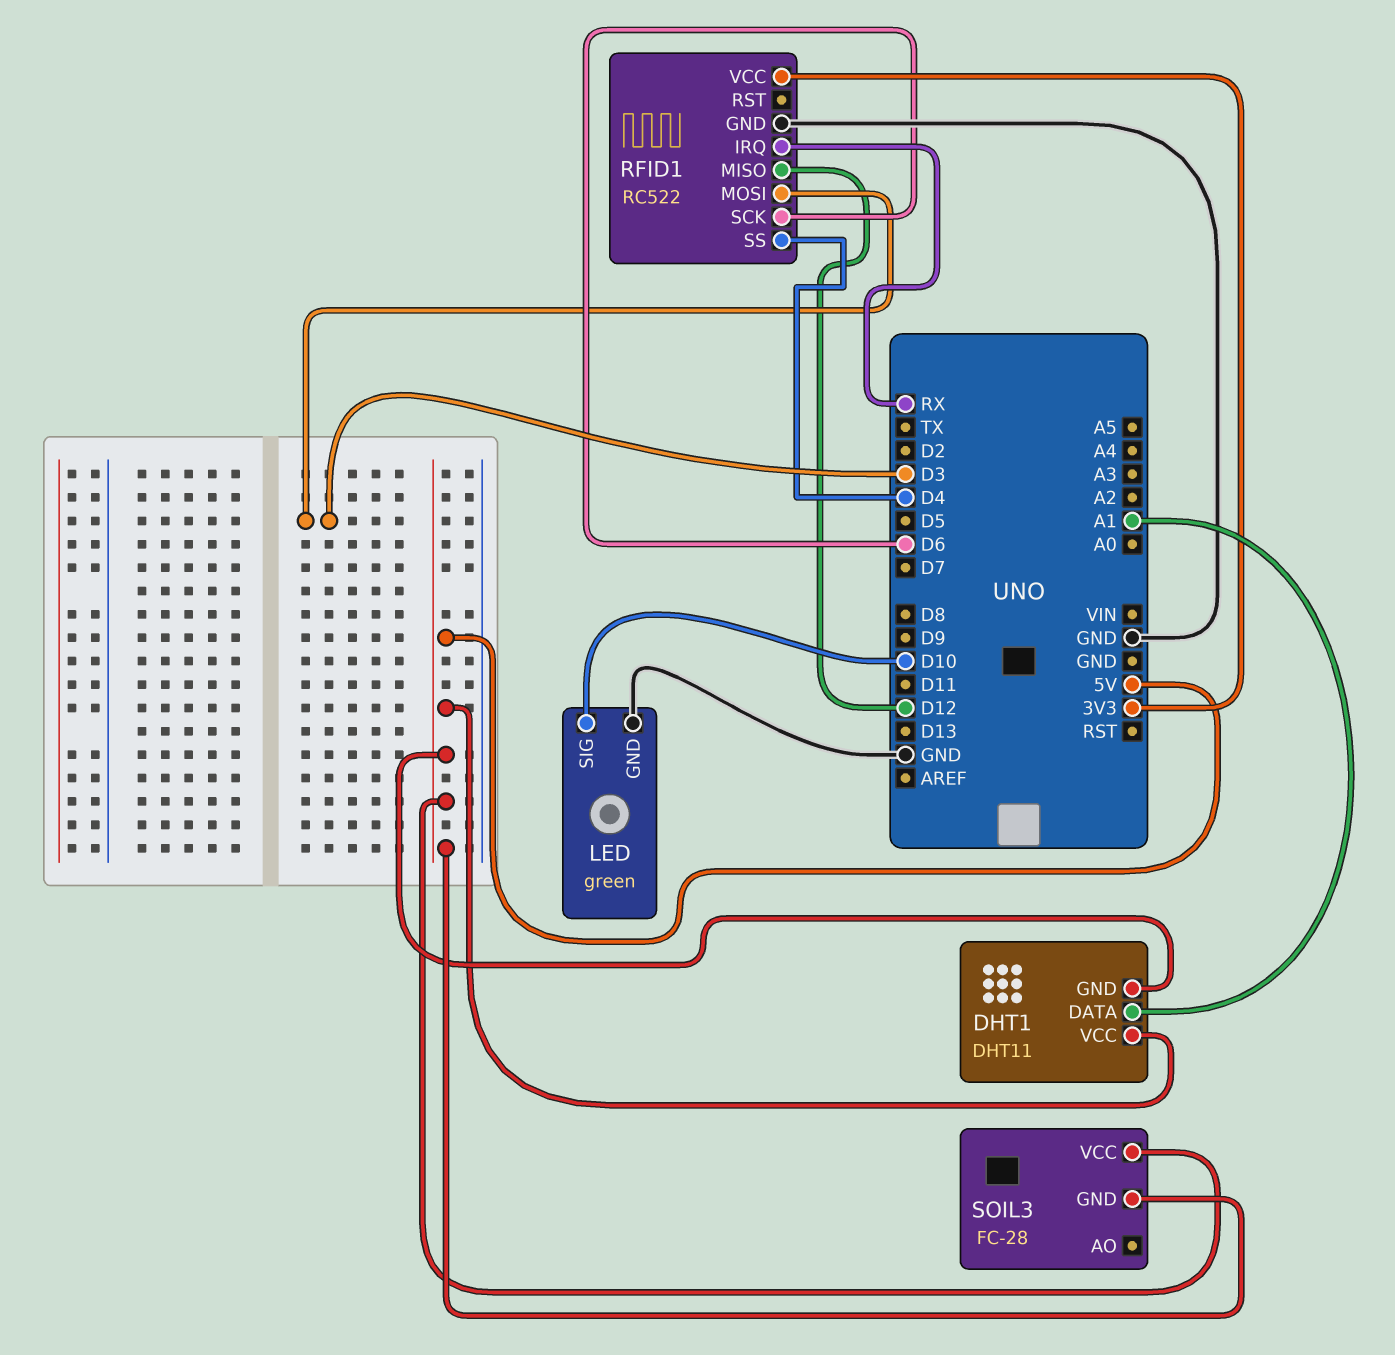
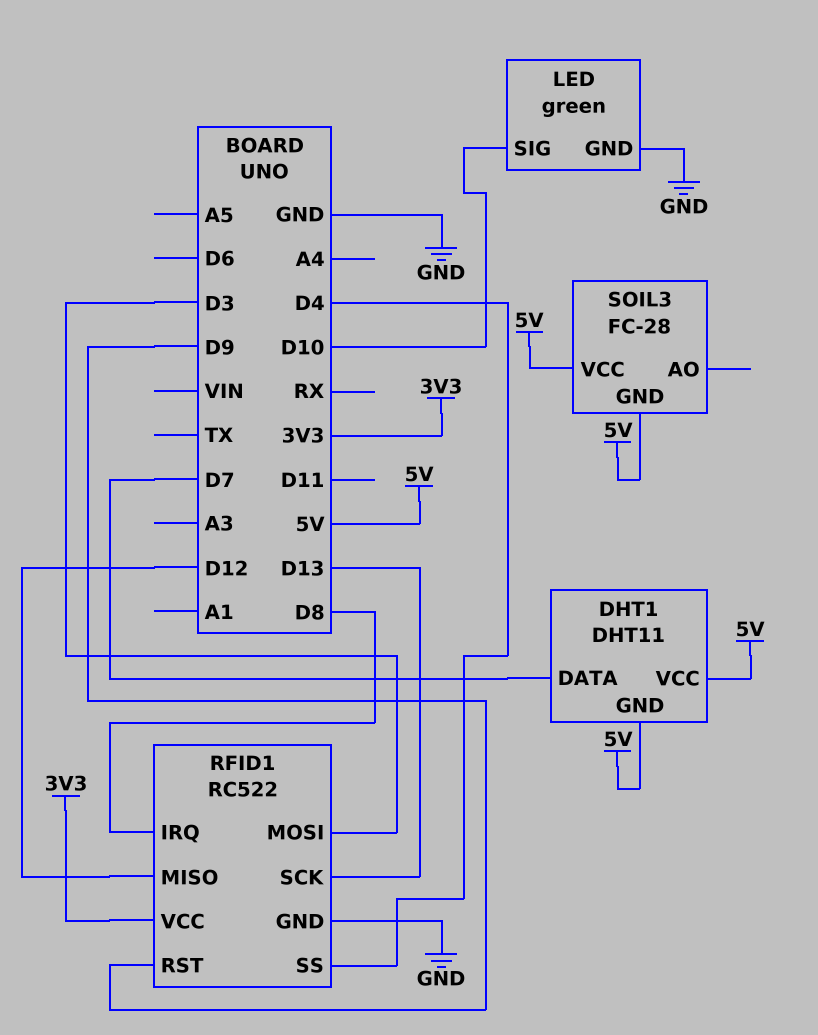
DHT1 pin DATA: A1 -> D7
RFID1 pin IRQ: RX -> D8
RFID1 pin RST: none -> D9
RFID1 pin SCK: D6 -> D13

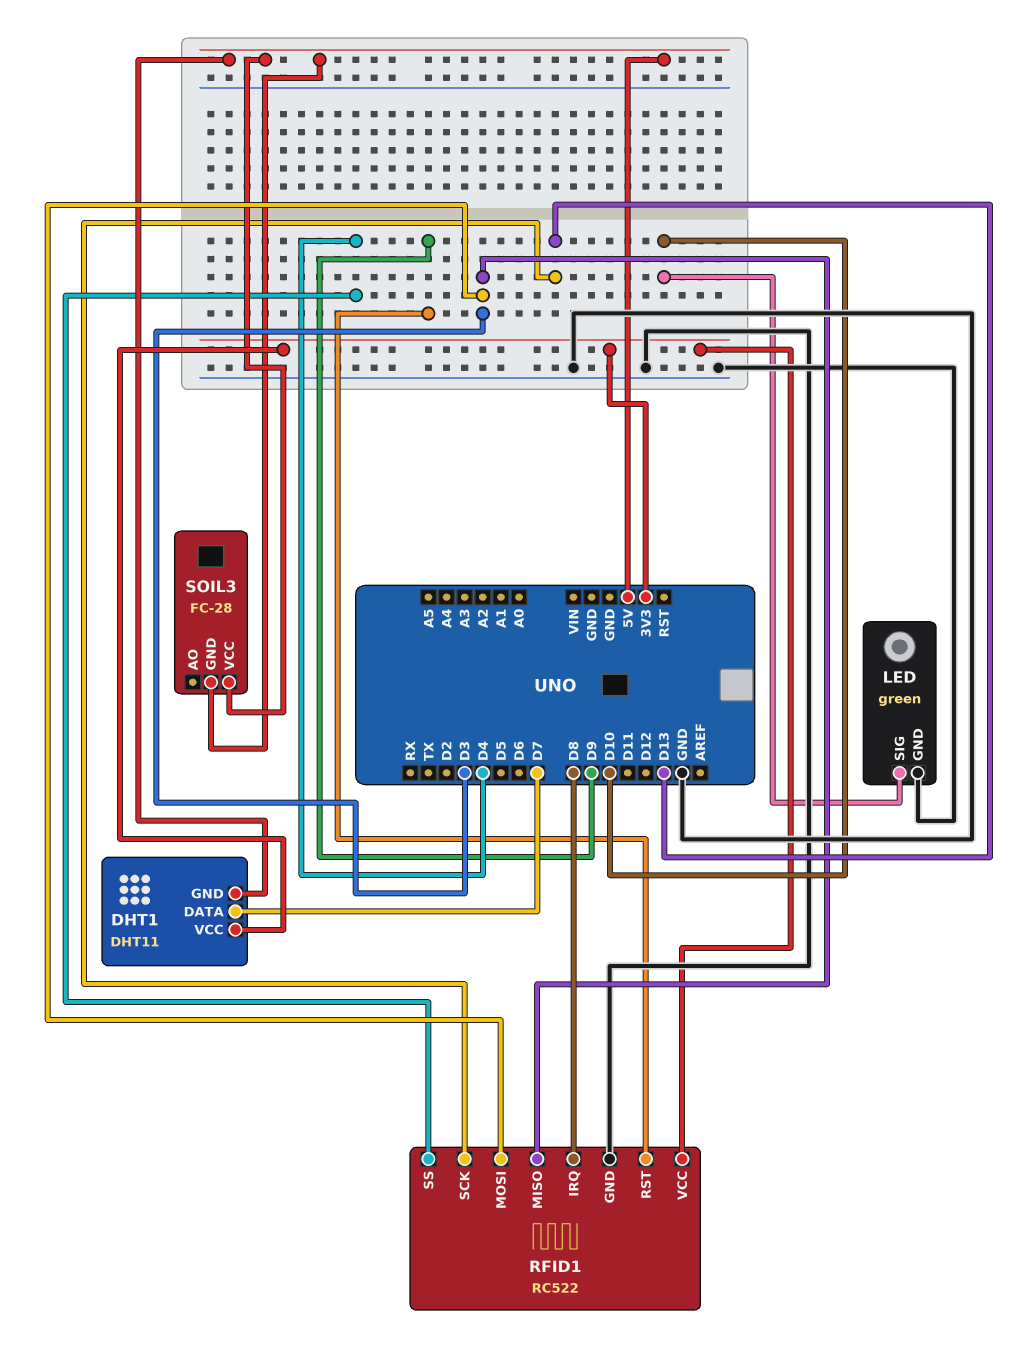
DHT1 pin VCC: 5V -> 3V3
RFID1 pin MISO: D12 -> D3

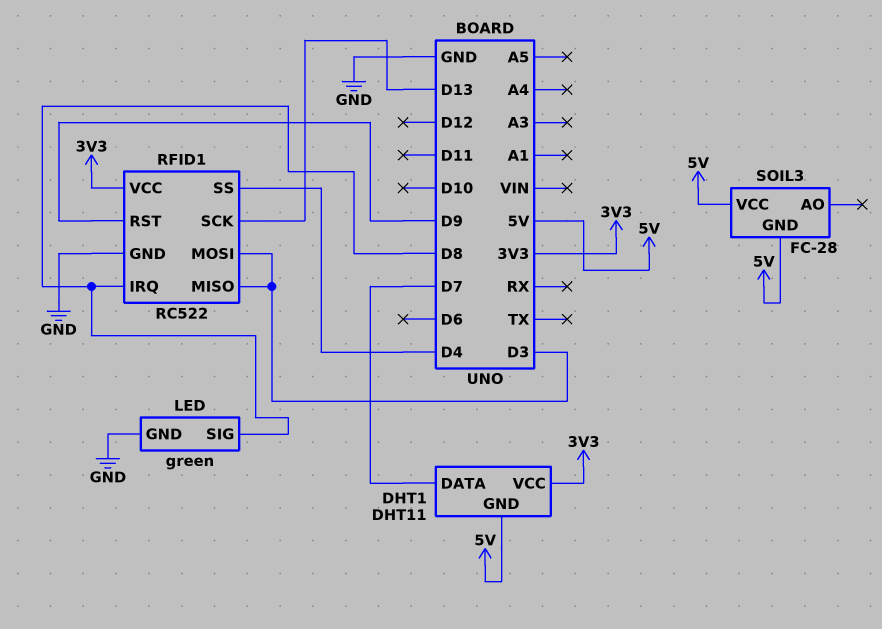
LED pin SIG: D10 -> D8

